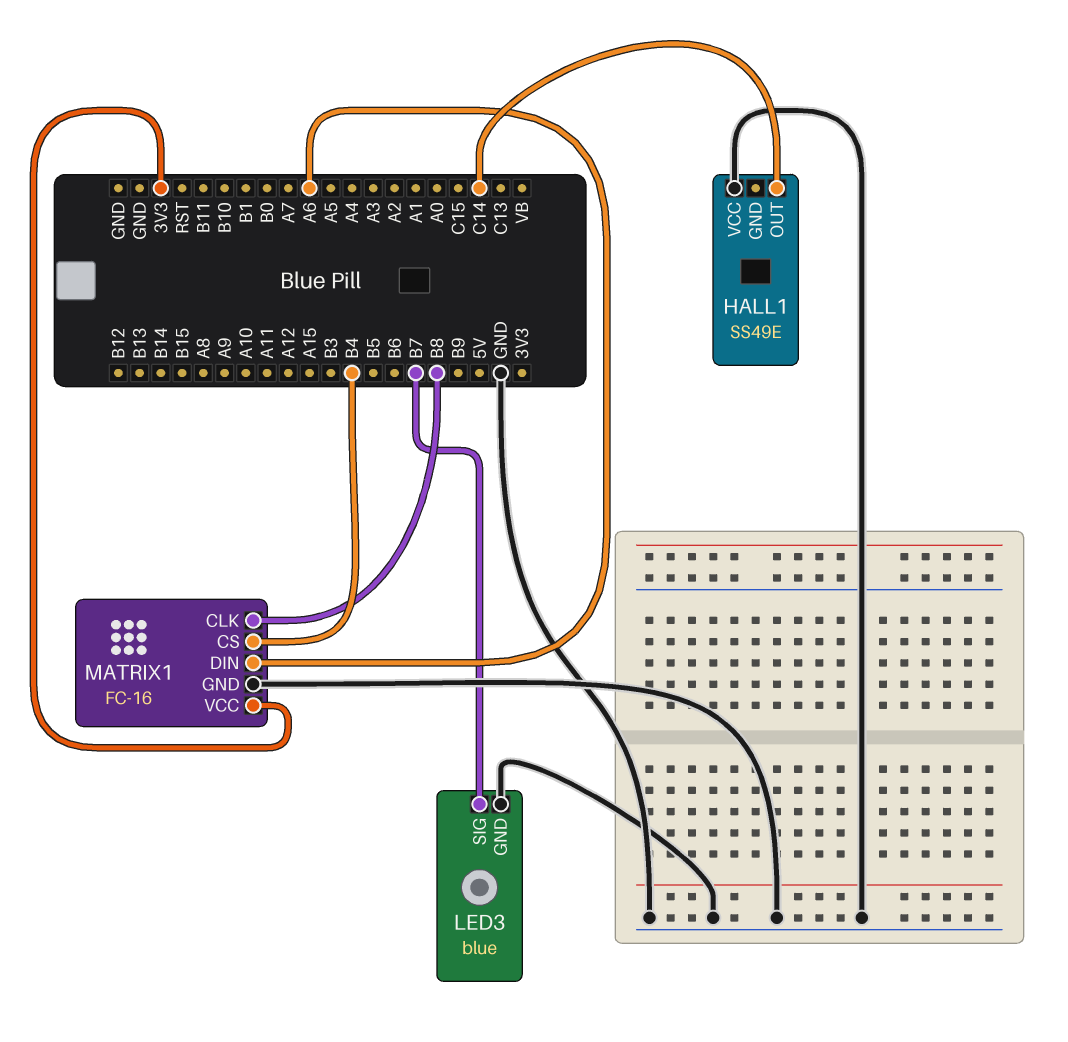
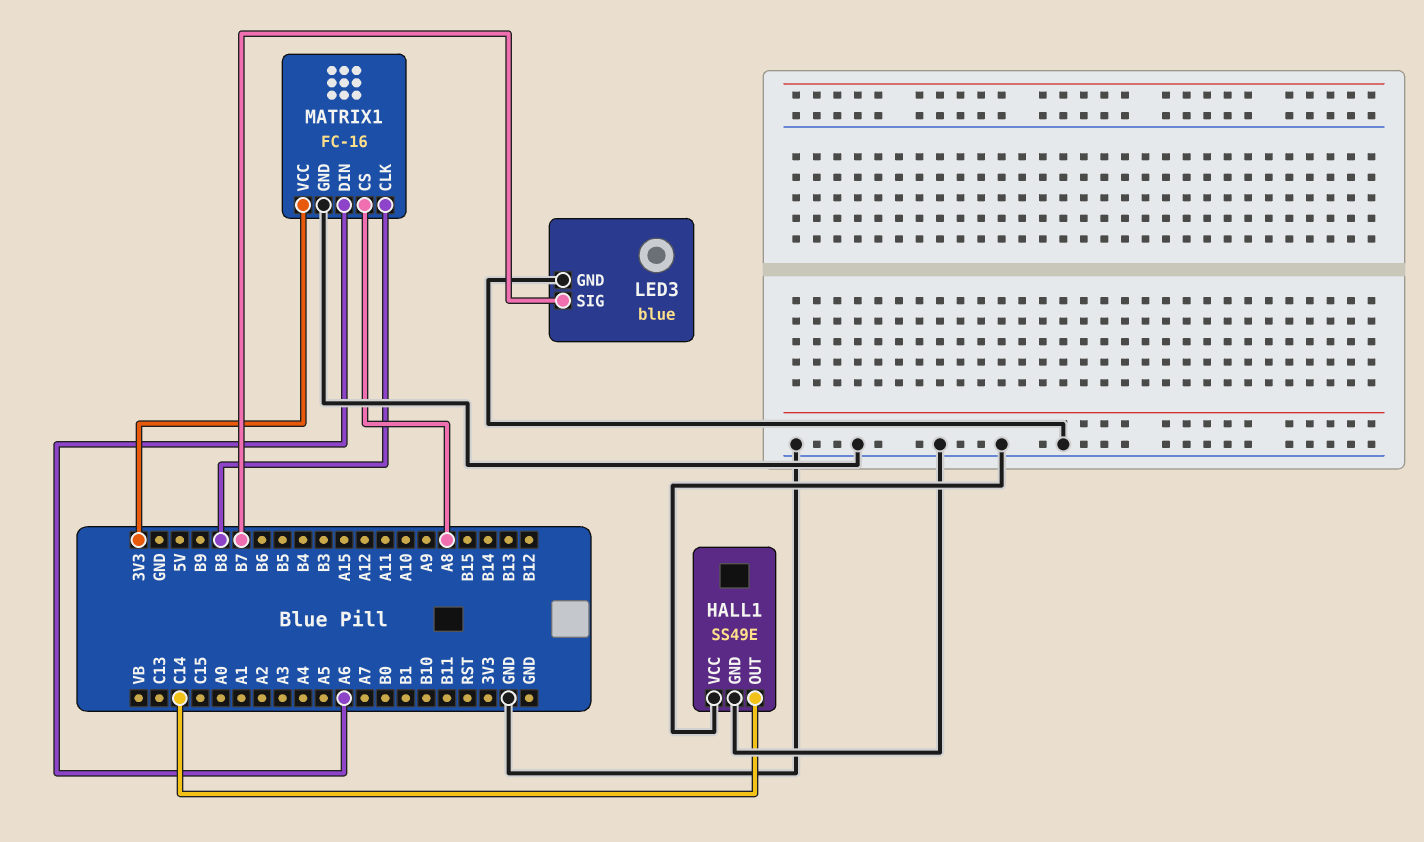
HALL1 pin GND: none -> GND
MATRIX1 pin CS: B4 -> A8

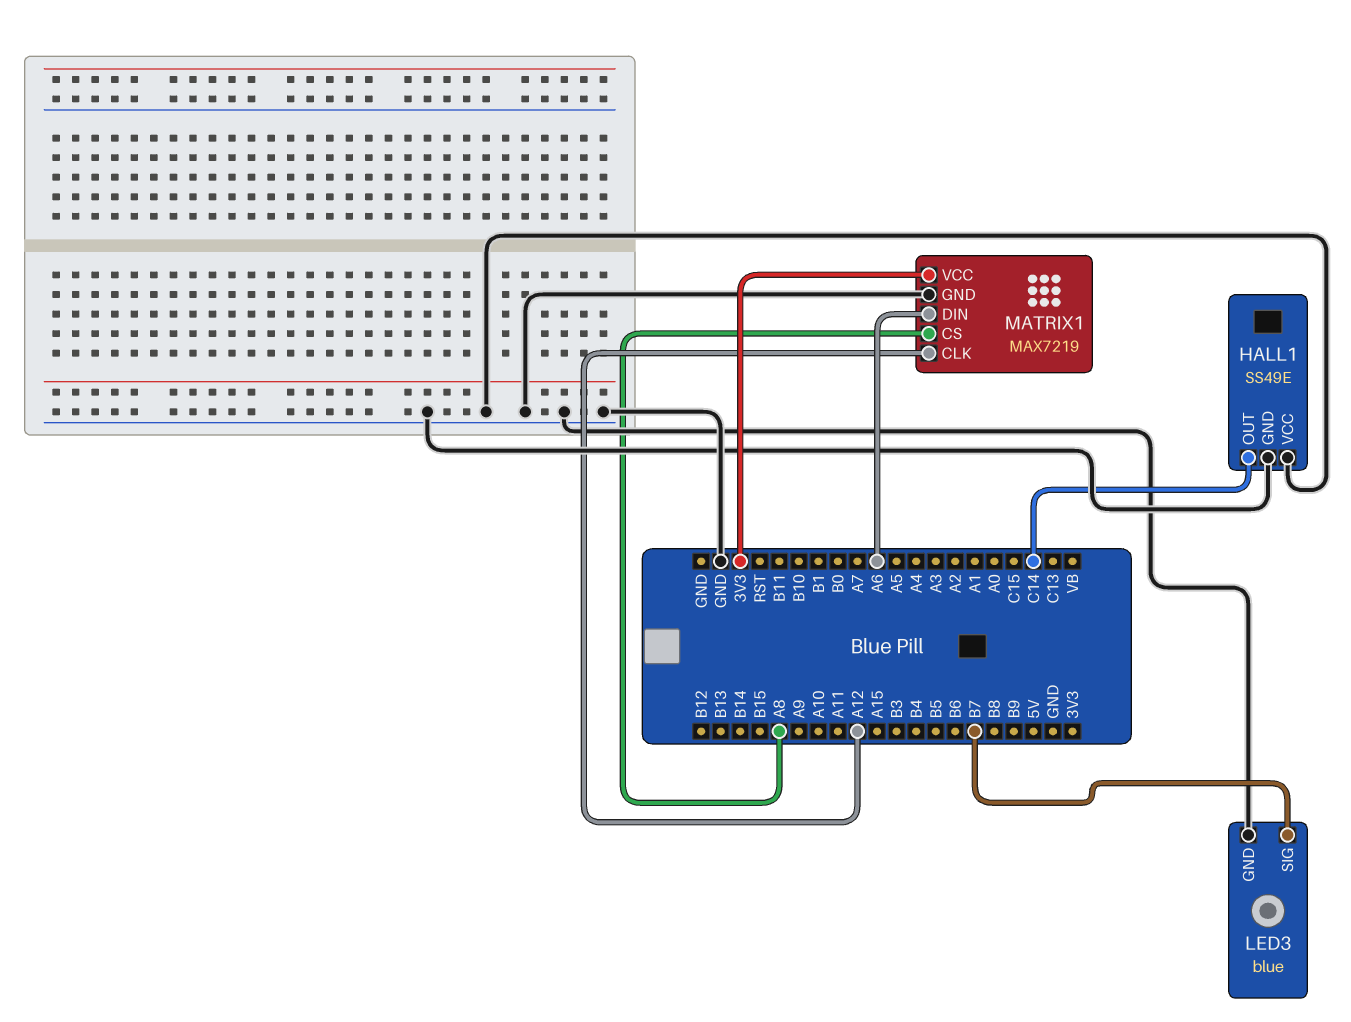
MATRIX1: FC-16 -> MAX7219
MATRIX1 pin CLK: B8 -> A12

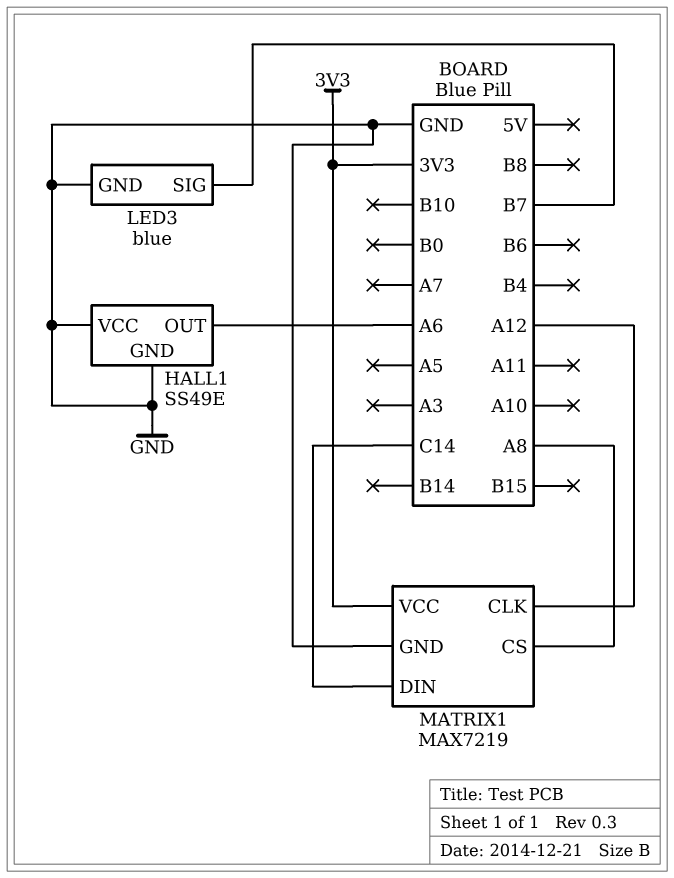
HALL1 pin OUT: C14 -> A6
MATRIX1 pin DIN: A6 -> C14

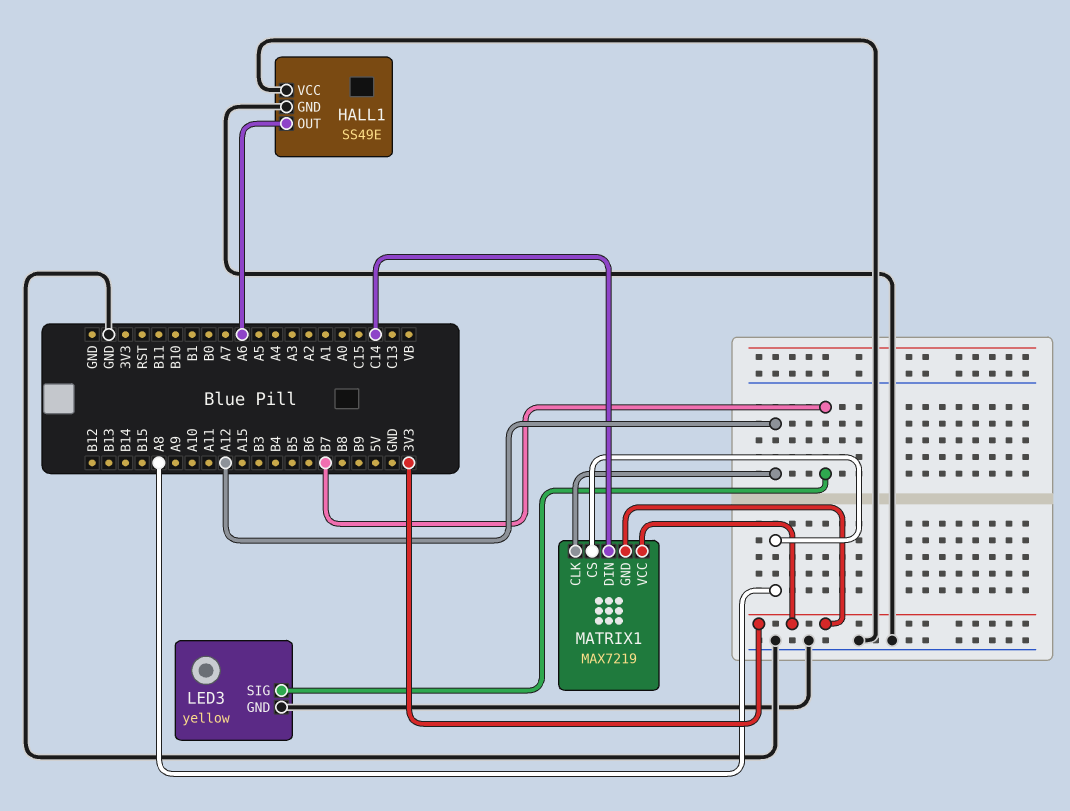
LED3: blue -> yellow
MATRIX1 pin GND: GND -> 3V3

